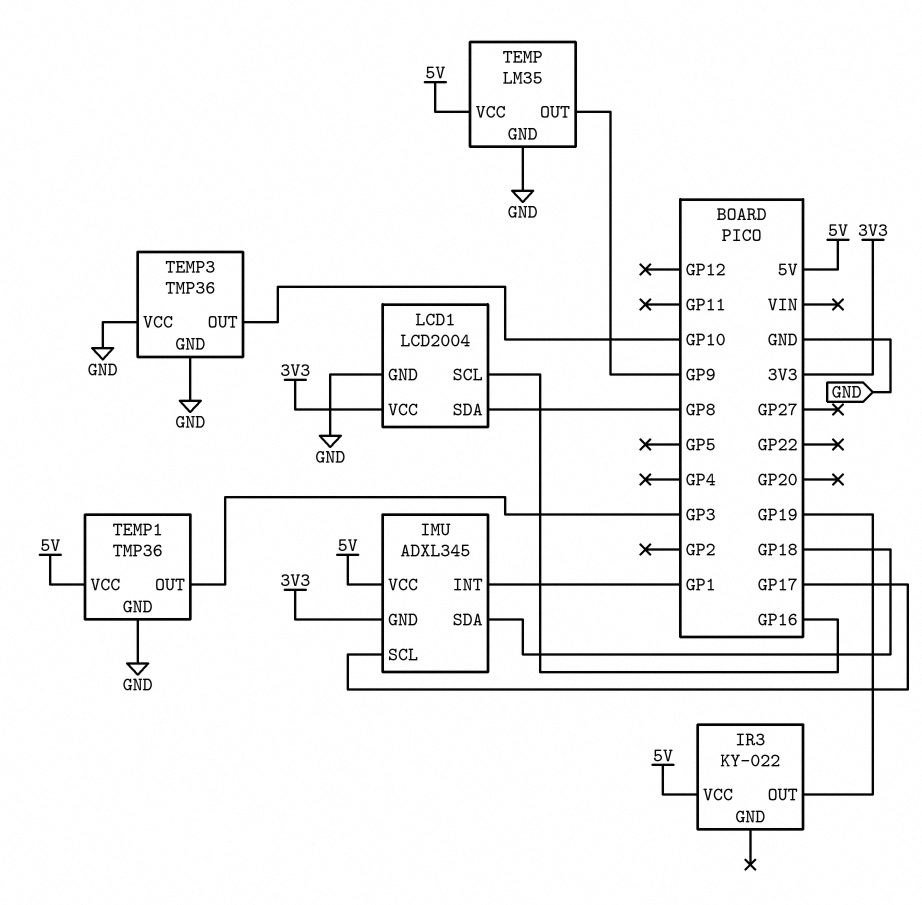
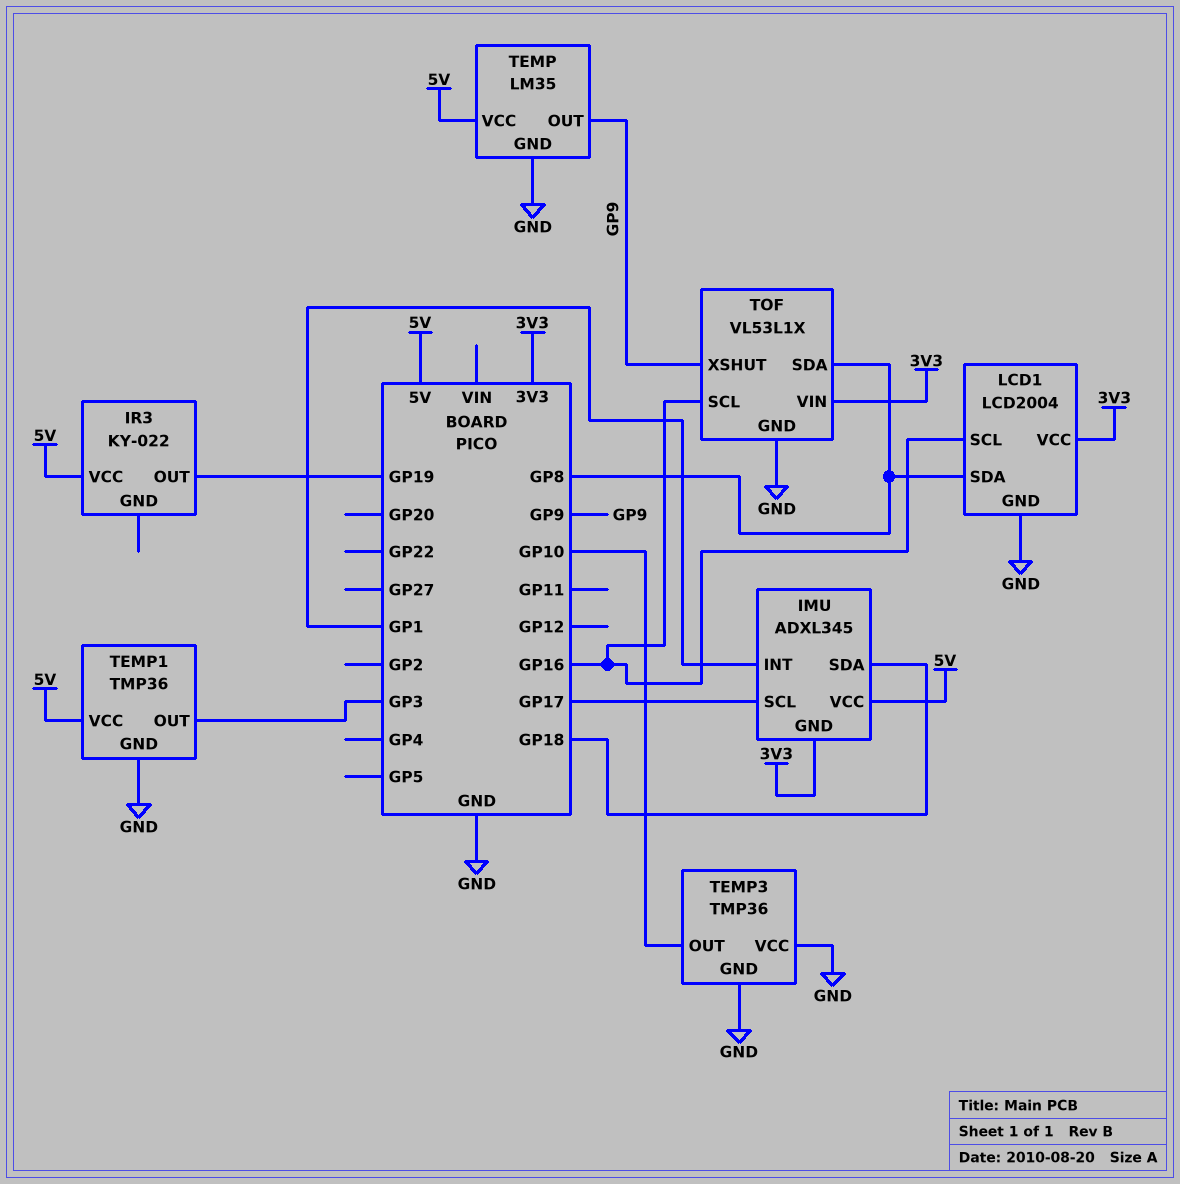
TOF: none -> VL53L1X
TOF pin GND: none -> GND
TOF pin SCL: none -> GP16
TOF pin SDA: none -> GP8
TOF pin VIN: none -> 3V3
TOF pin XSHUT: none -> GP9

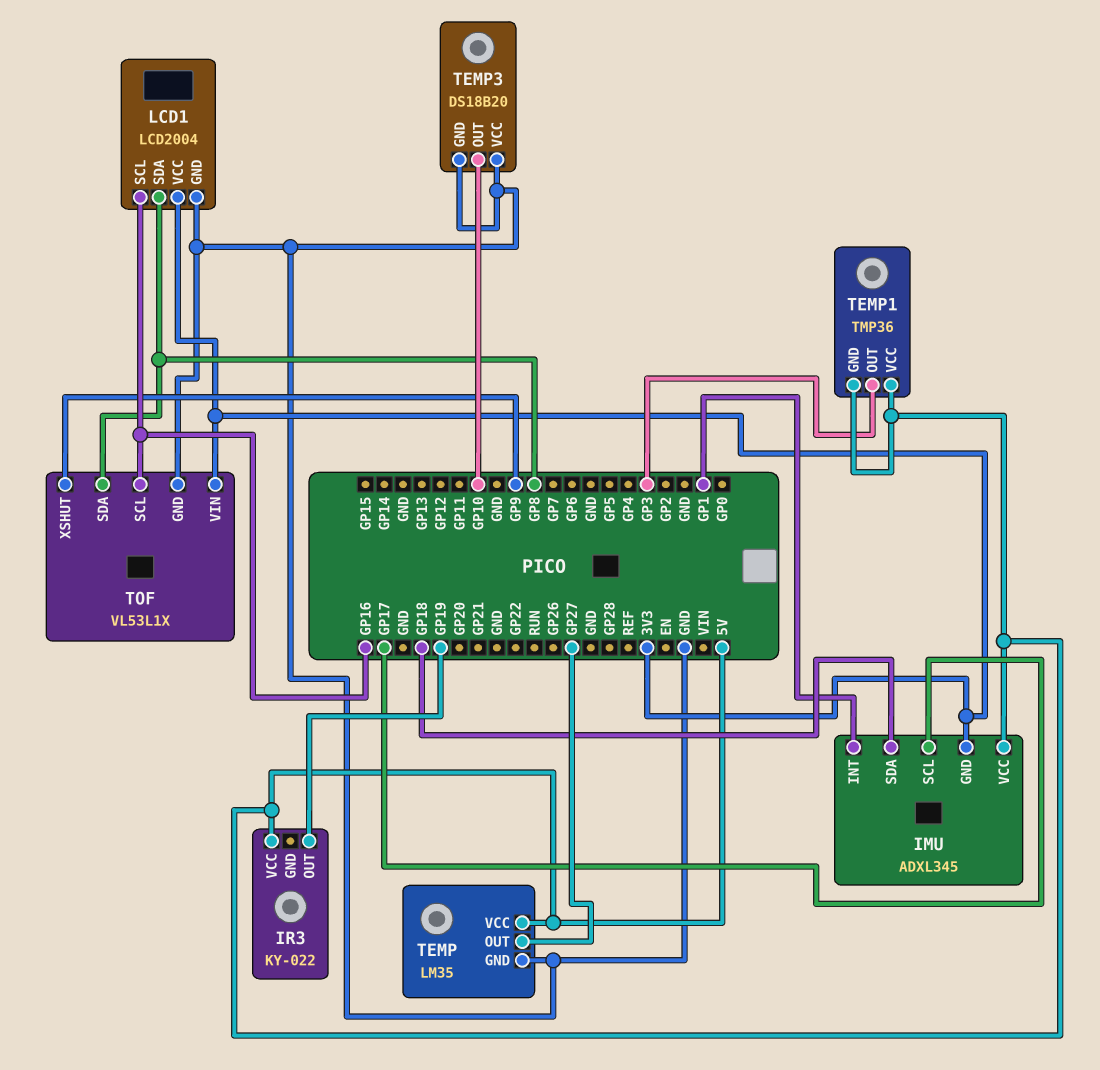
TEMP pin OUT: GP9 -> GP27
TEMP1 pin GND: GND -> 5V
TEMP3: TMP36 -> DS18B20

